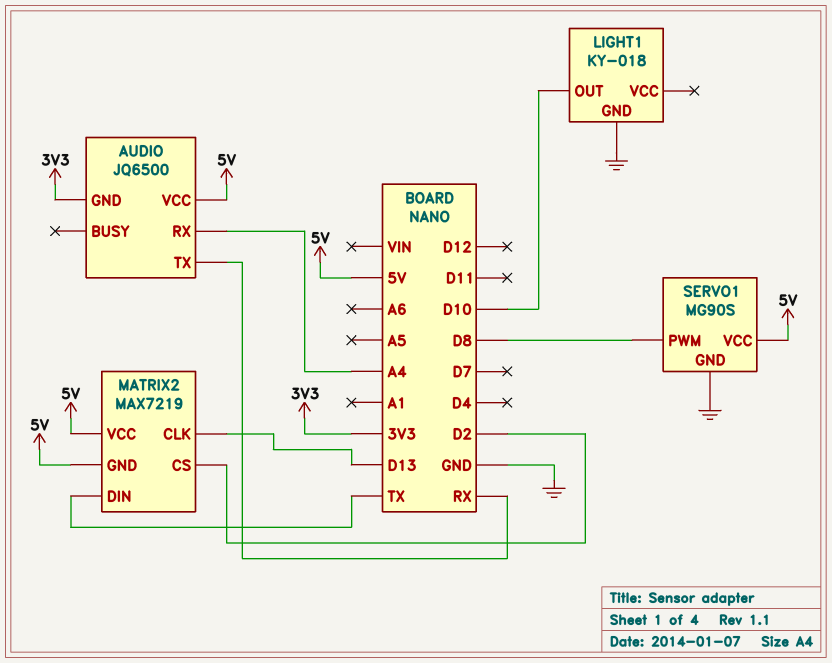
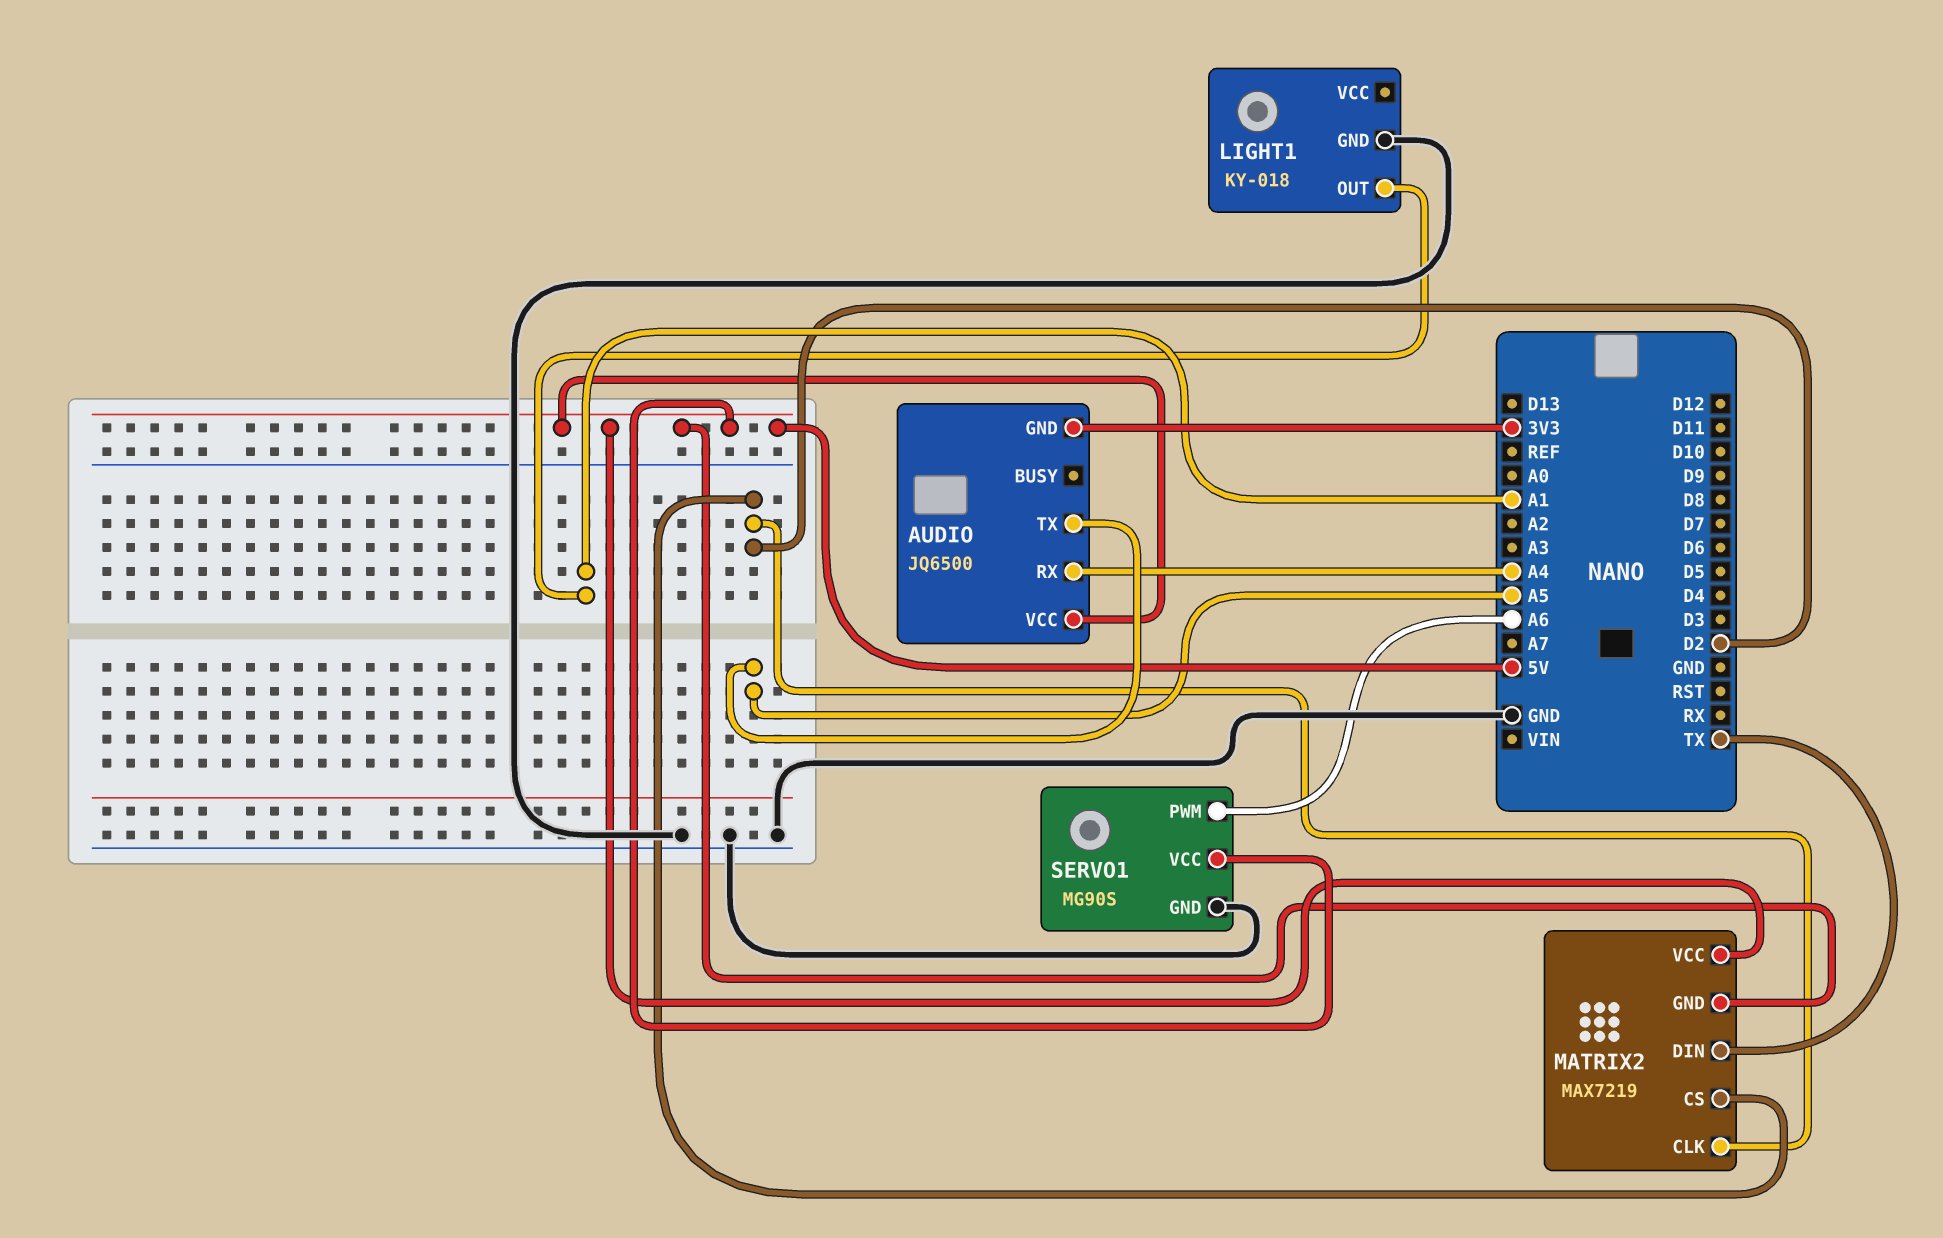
AUDIO pin TX: RX -> A5
LIGHT1 pin OUT: D10 -> A1
MATRIX2 pin CLK: D13 -> D2
SERVO1 pin PWM: D8 -> A6

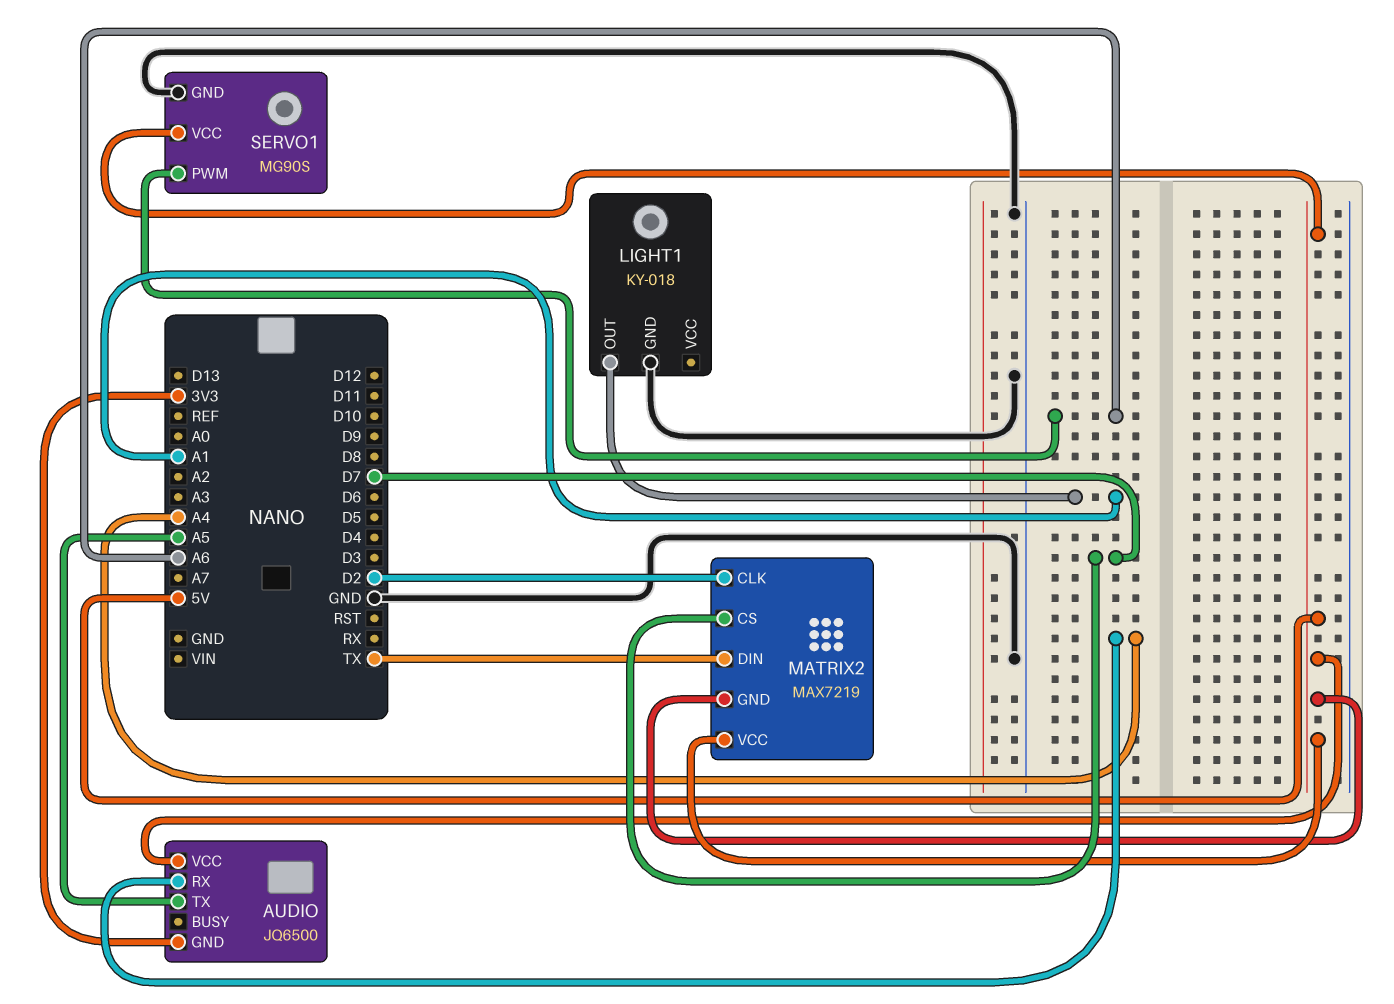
MATRIX2 pin CS: D2 -> D7

